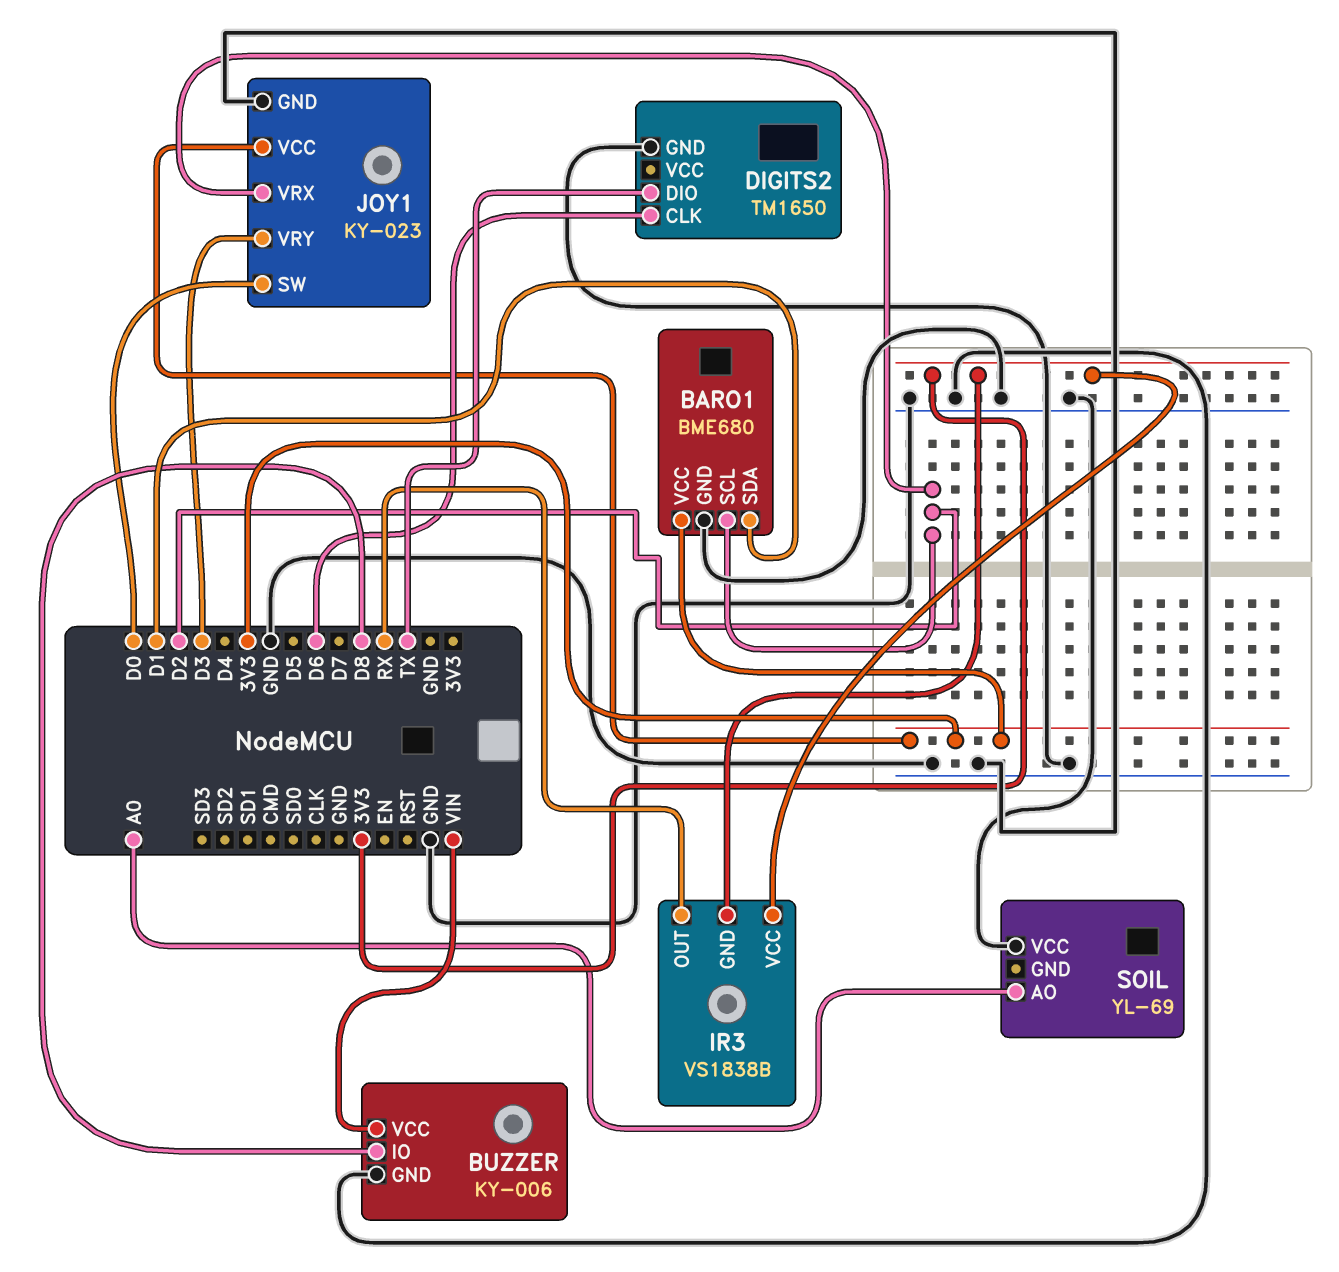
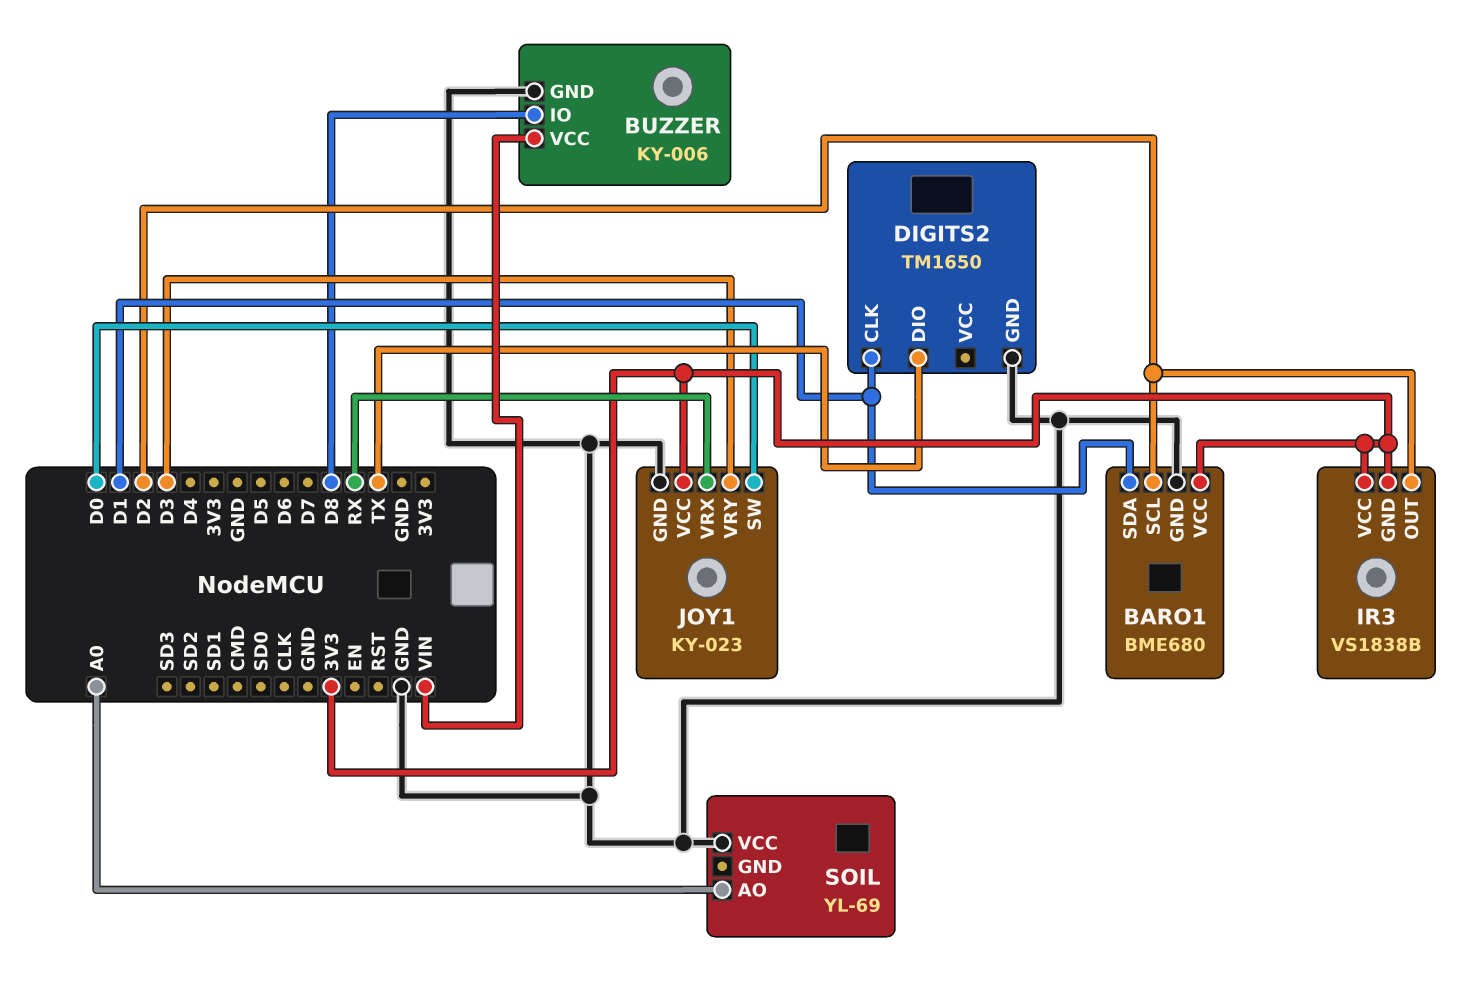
DIGITS2 pin CLK: D6 -> D1
IR3 pin OUT: RX -> D2
JOY1 pin VRX: D2 -> RX

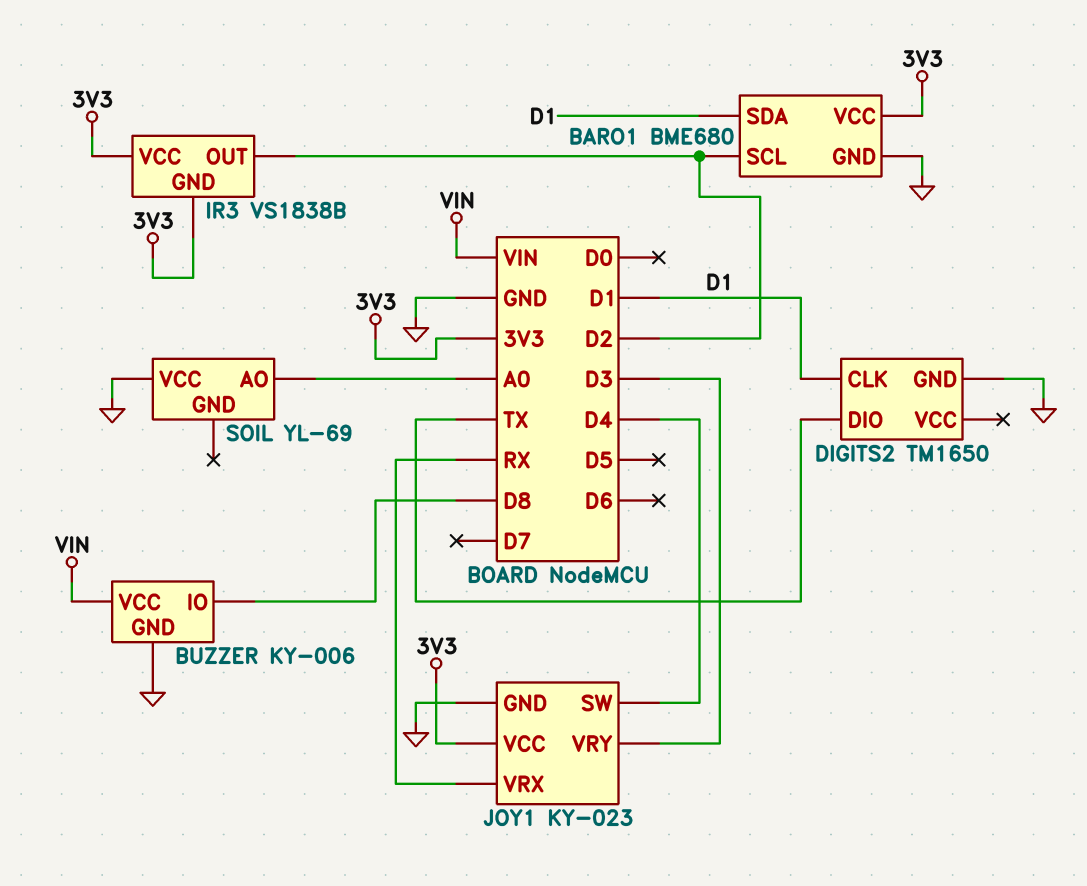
JOY1 pin SW: D0 -> D4

